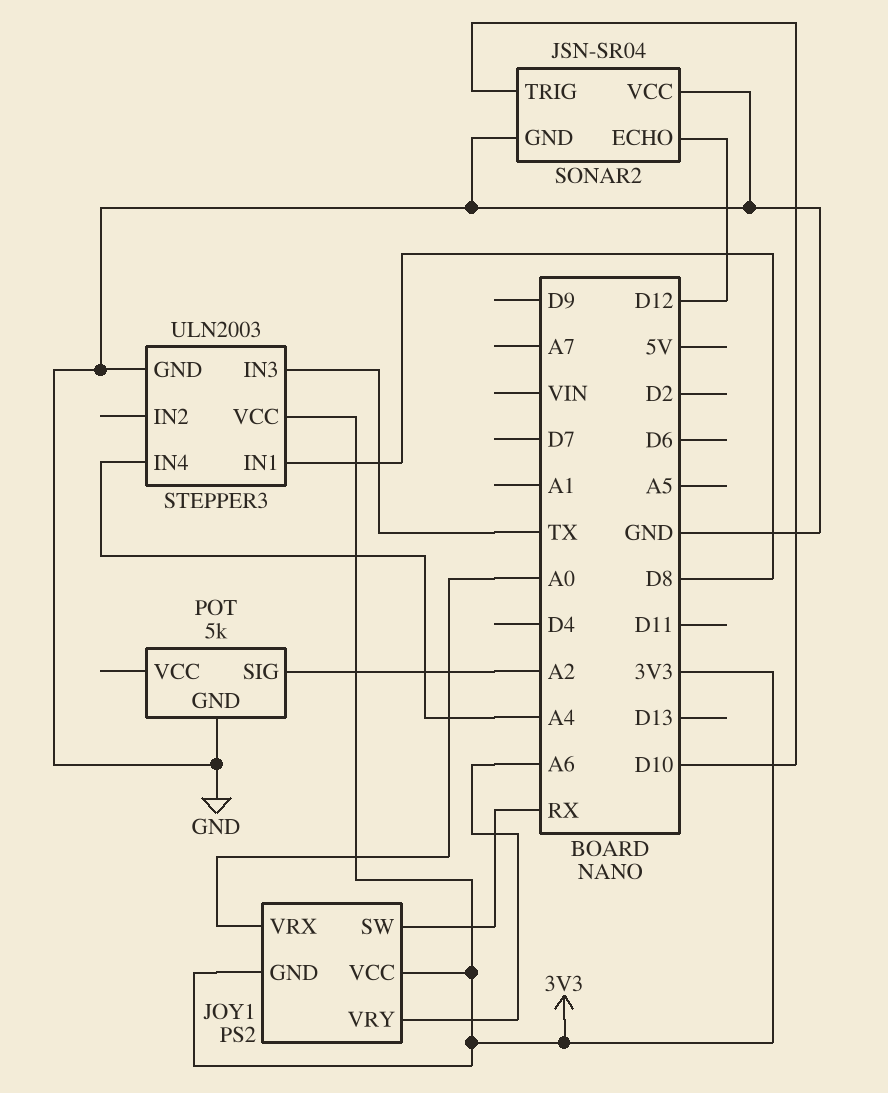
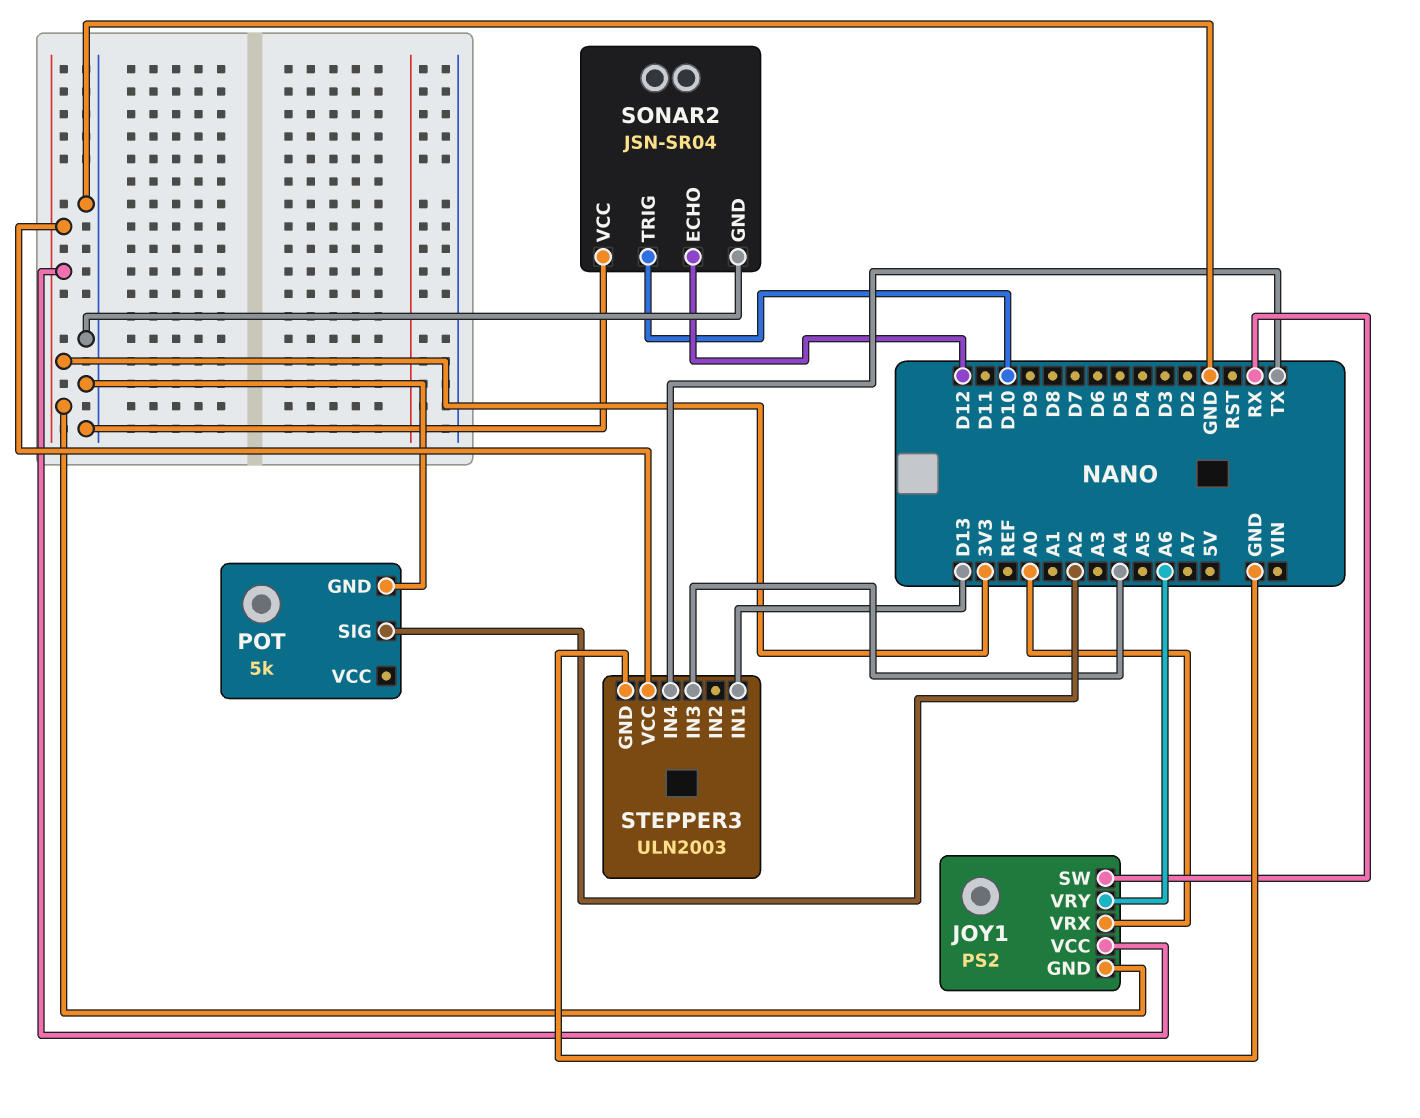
STEPPER3 pin IN1: D8 -> D13
STEPPER3 pin IN3: TX -> A4
STEPPER3 pin IN4: A4 -> TX

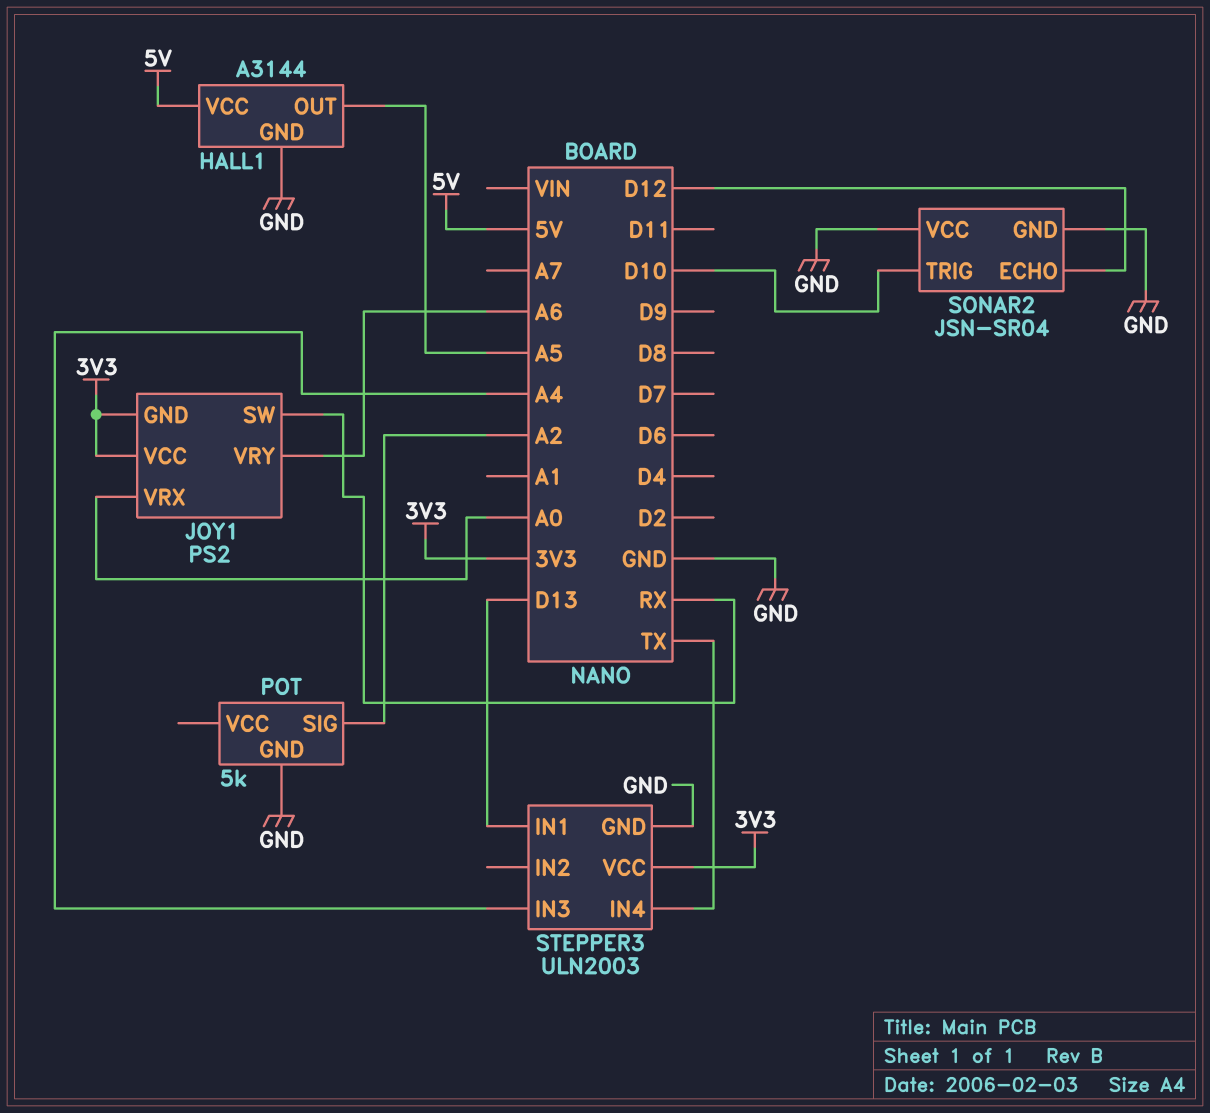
HALL1: none -> A3144
HALL1 pin GND: none -> GND
HALL1 pin OUT: none -> A5
HALL1 pin VCC: none -> 5V

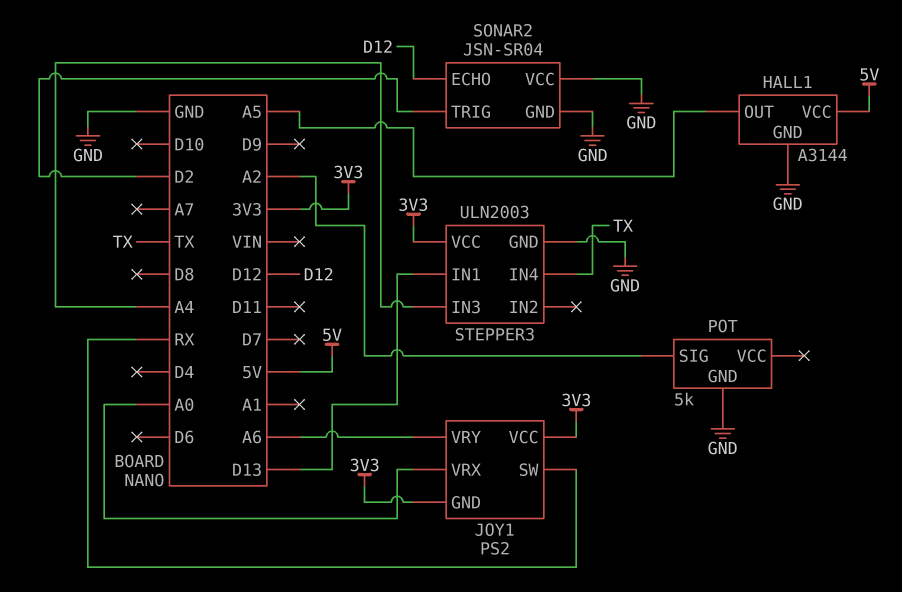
SONAR2 pin TRIG: D10 -> D2

